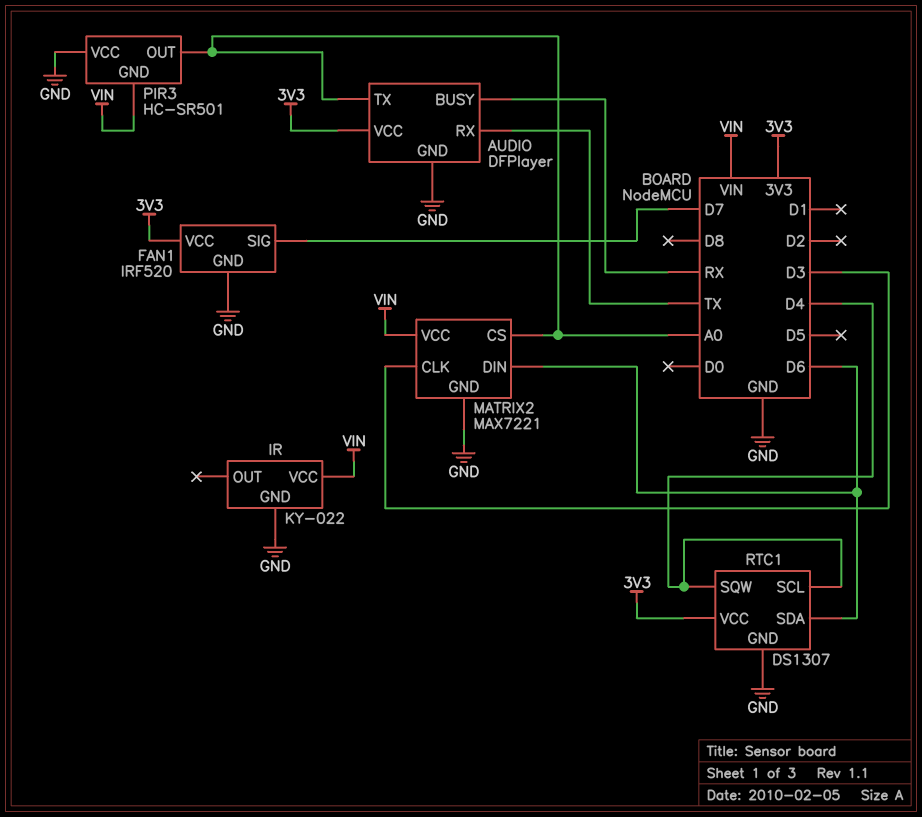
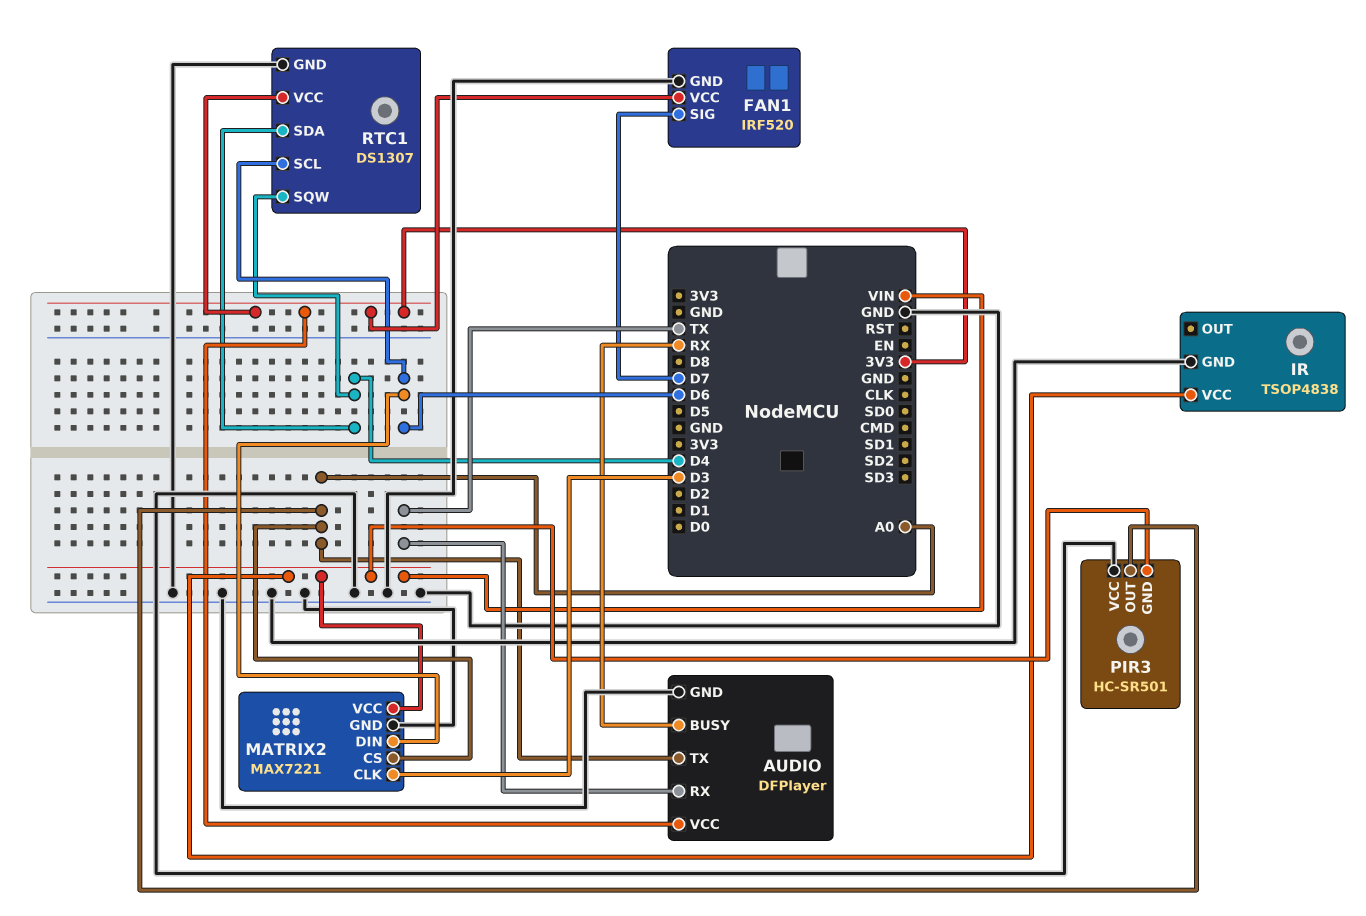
IR: KY-022 -> TSOP4838
RTC1 pin SCL: D4 -> D6
RTC1 pin SDA: D6 -> D4

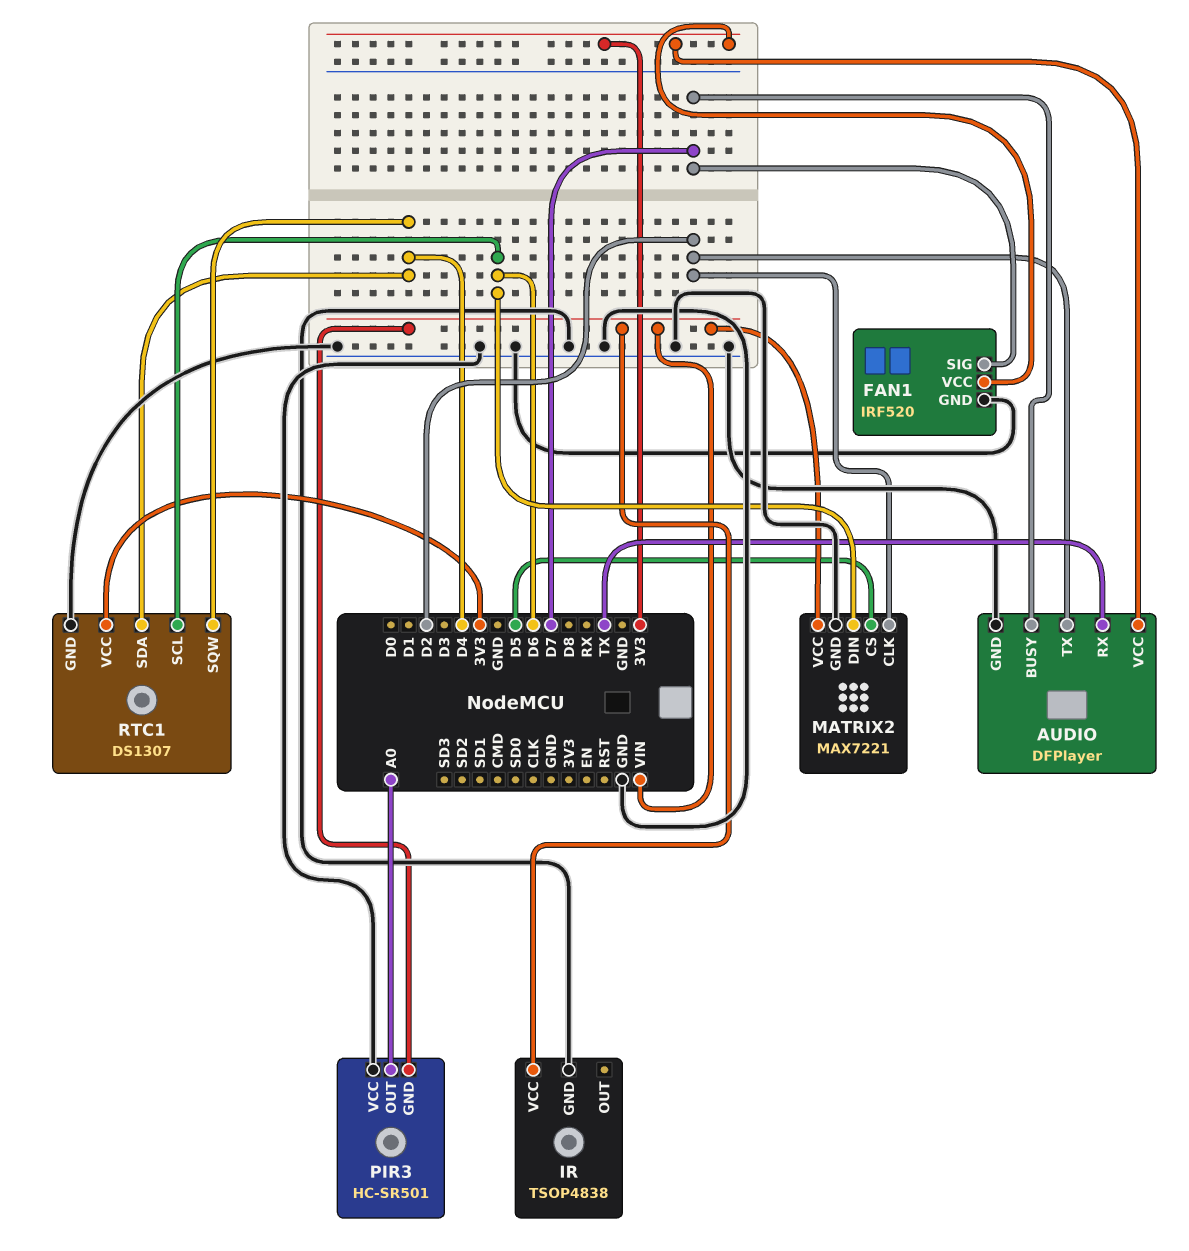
AUDIO pin BUSY: RX -> D7
AUDIO pin TX: A0 -> D2
MATRIX2 pin CLK: D3 -> D2
MATRIX2 pin CS: A0 -> D5

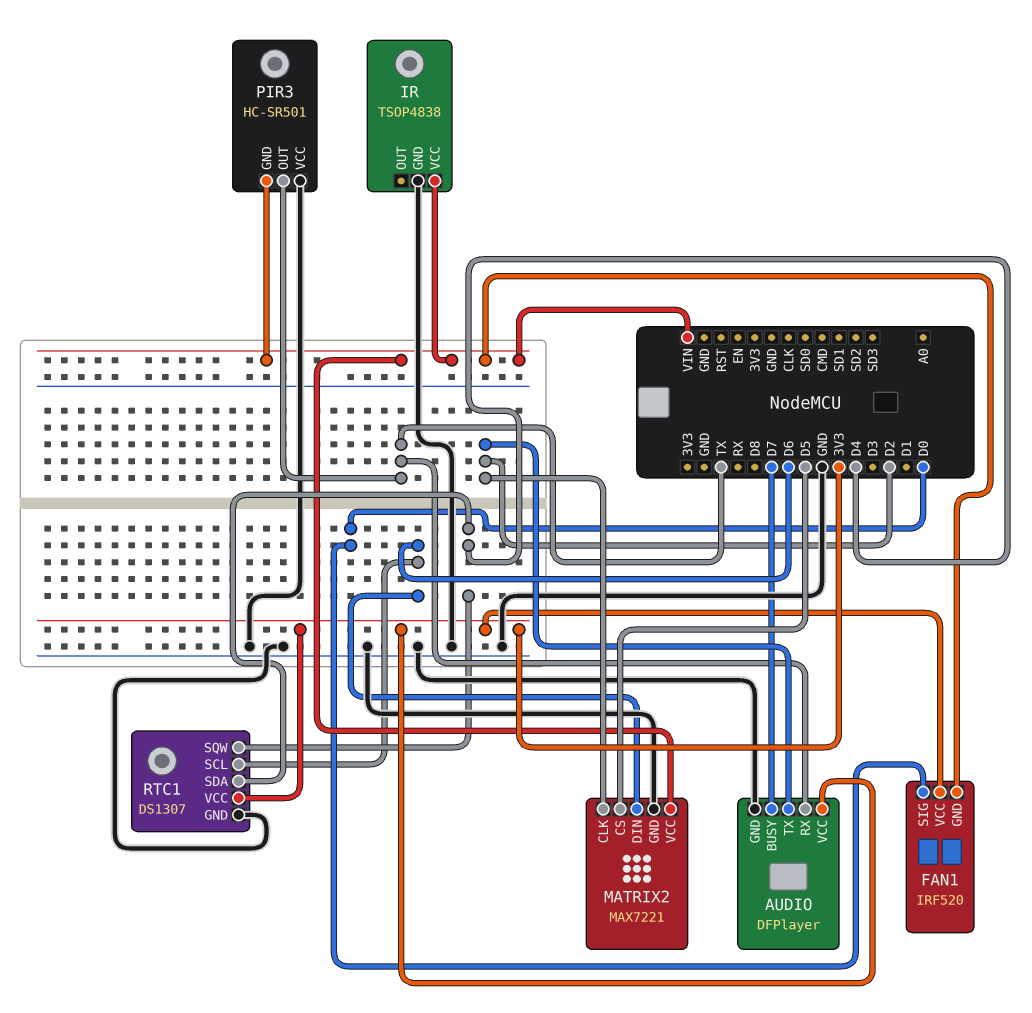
FAN1 pin GND: GND -> VIN
FAN1 pin SIG: D7 -> D0
PIR3 pin OUT: A0 -> TX

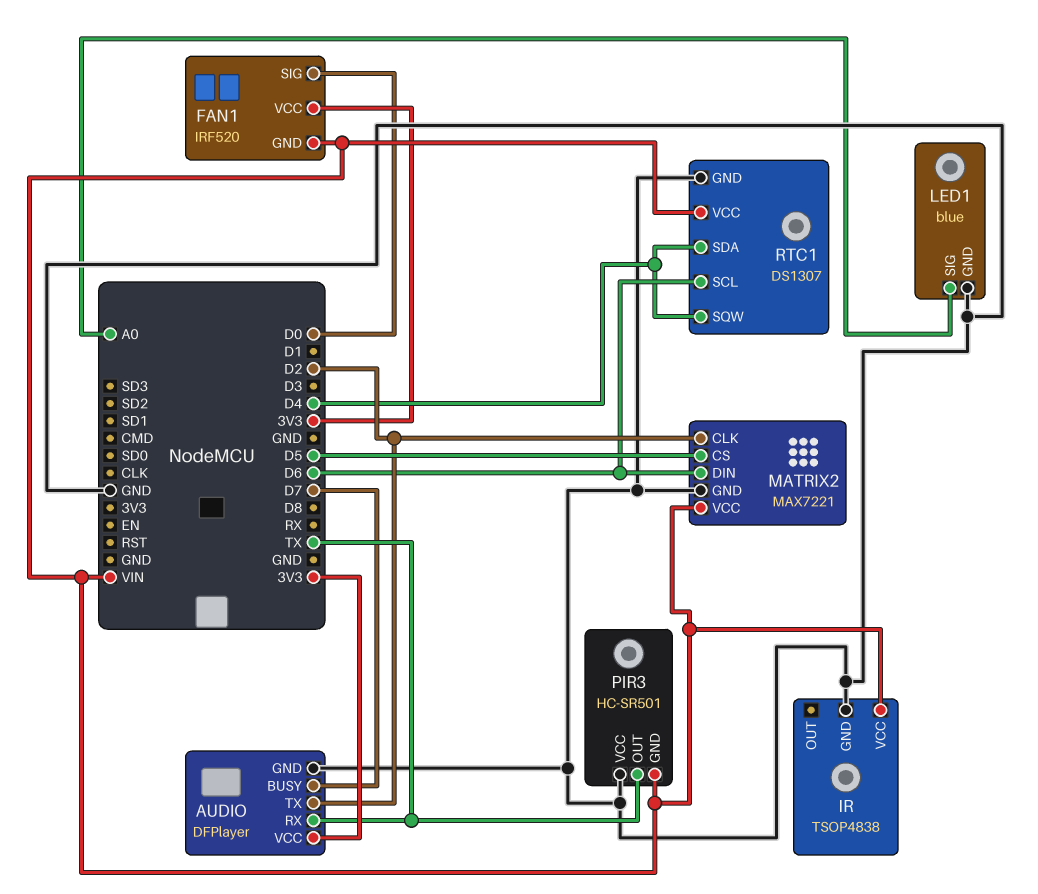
LED1: none -> blue
LED1 pin GND: none -> GND
LED1 pin SIG: none -> A0
RTC1 pin VCC: 3V3 -> VIN

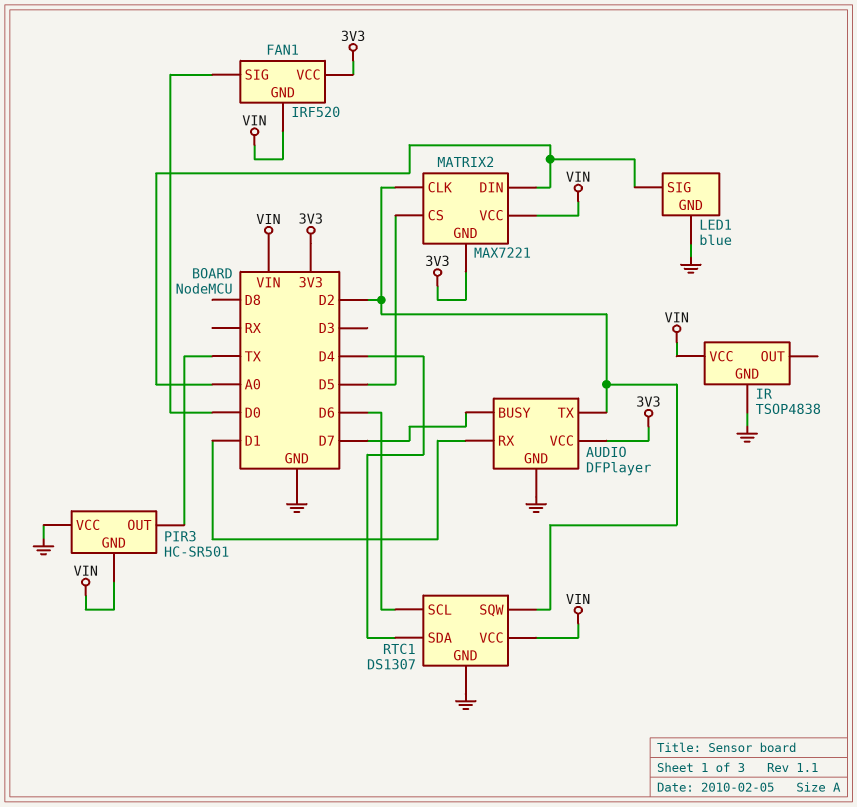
AUDIO pin RX: TX -> D1
MATRIX2 pin DIN: D6 -> A0
MATRIX2 pin GND: GND -> 3V3
RTC1 pin SQW: D4 -> D2

